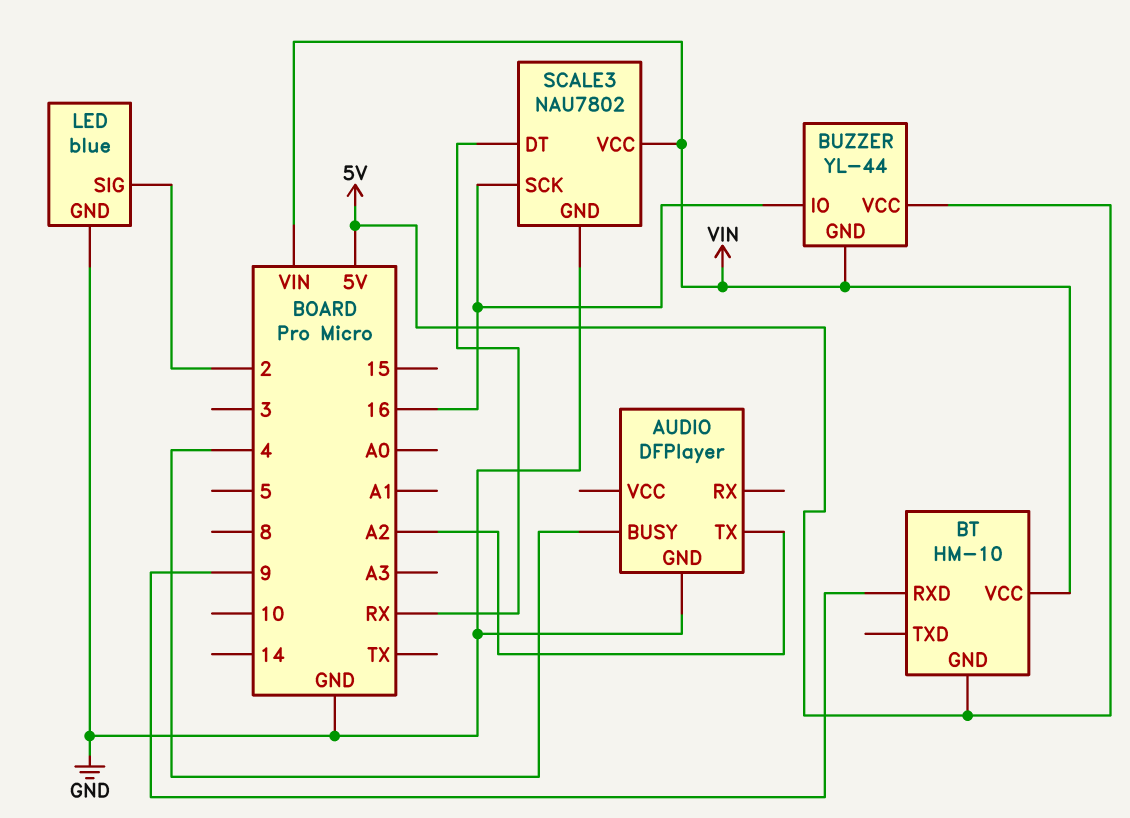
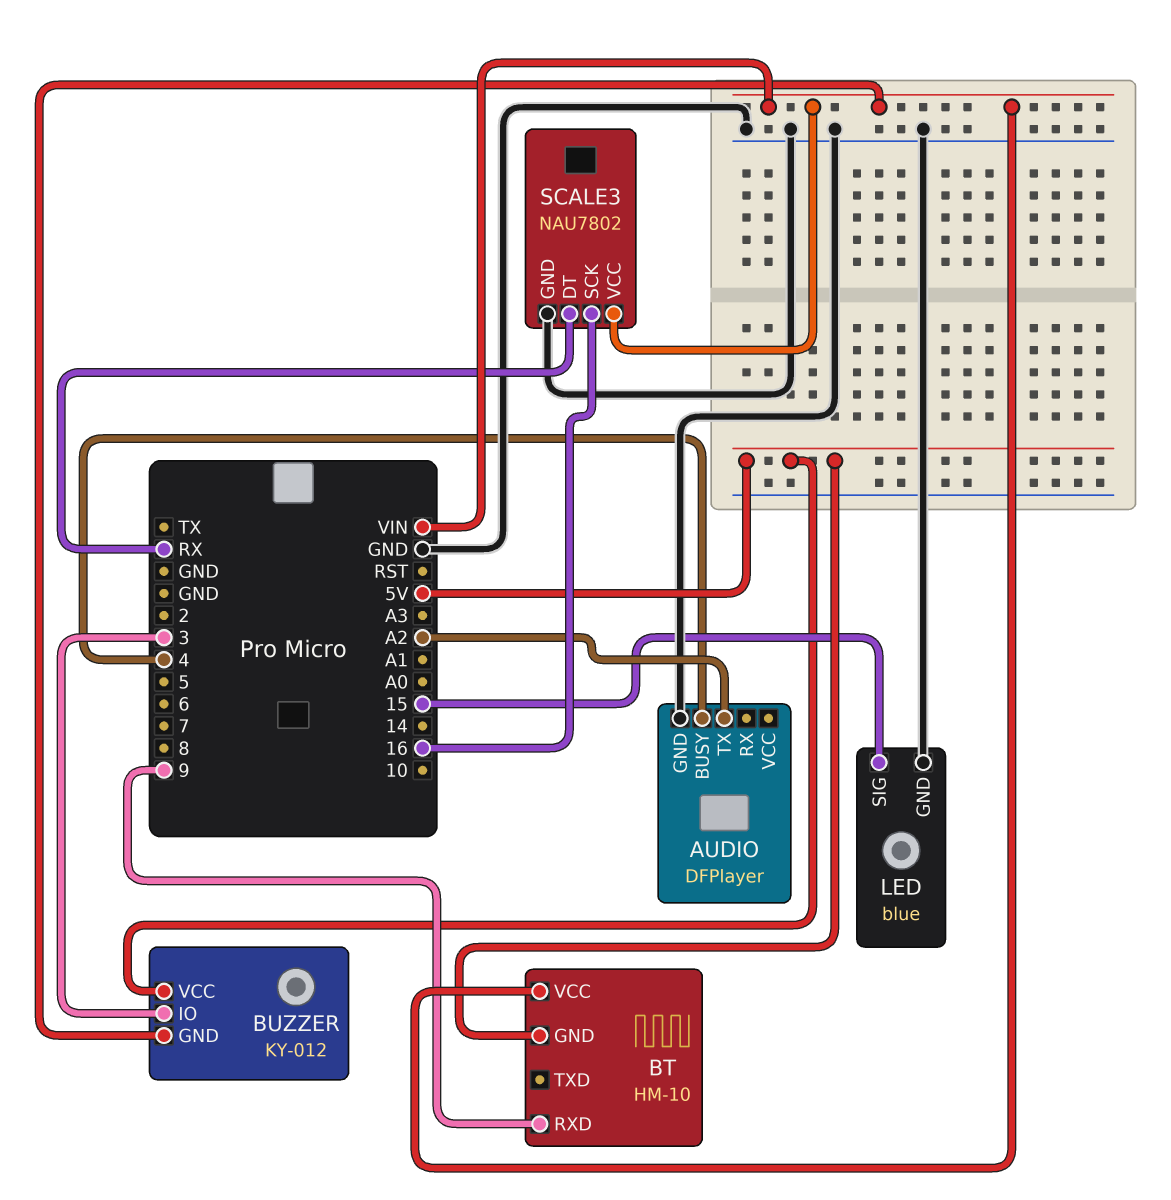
BUZZER: YL-44 -> KY-012
BUZZER pin IO: 16 -> 3
LED pin SIG: 2 -> 15

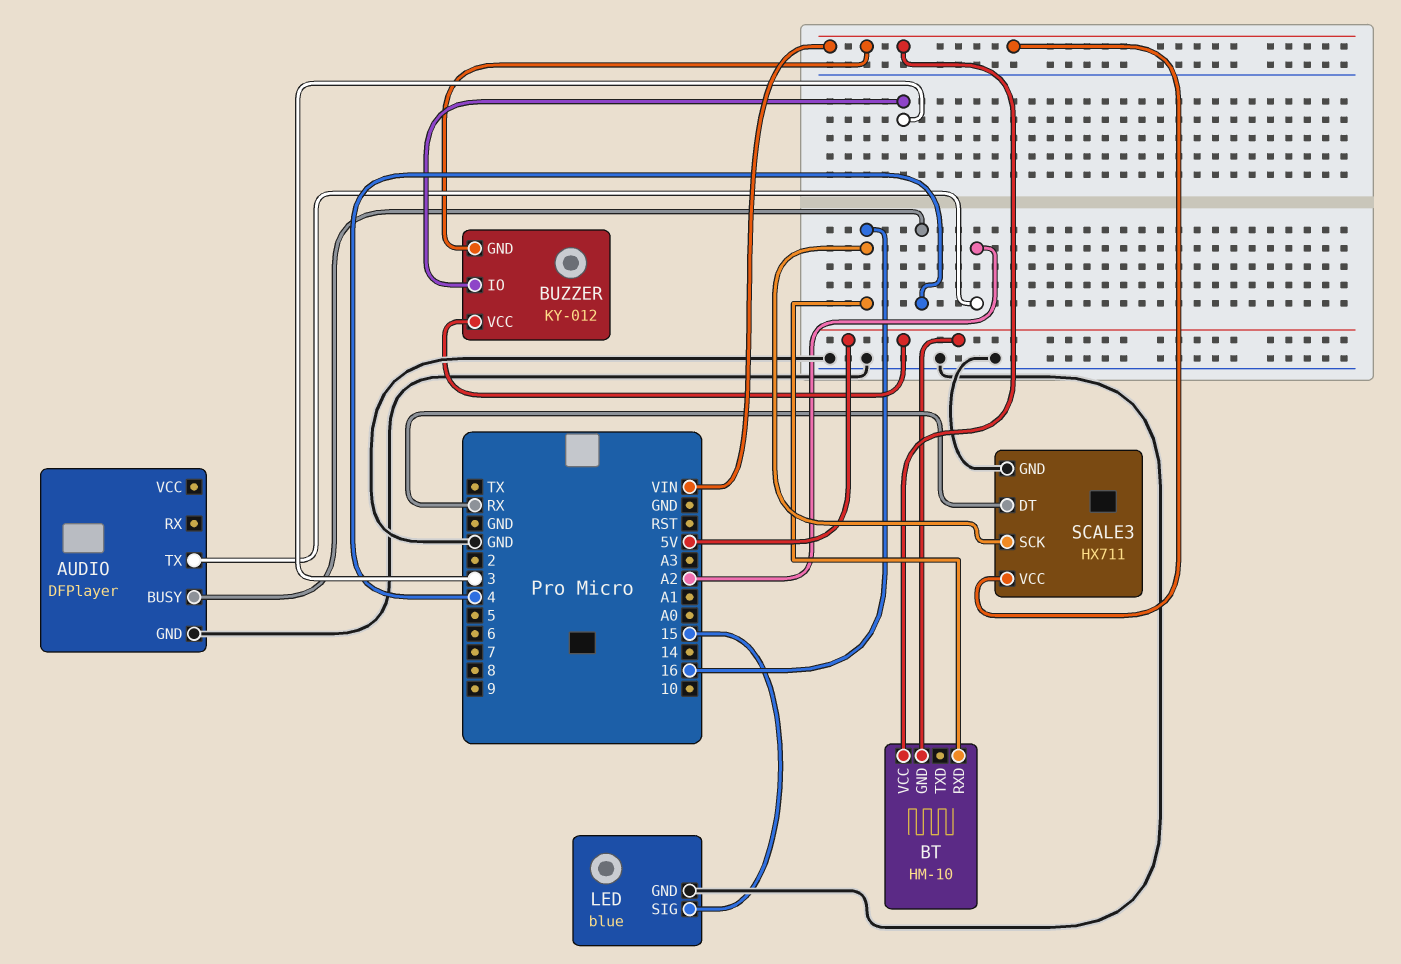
BT pin RXD: 9 -> 16
SCALE3: NAU7802 -> HX711

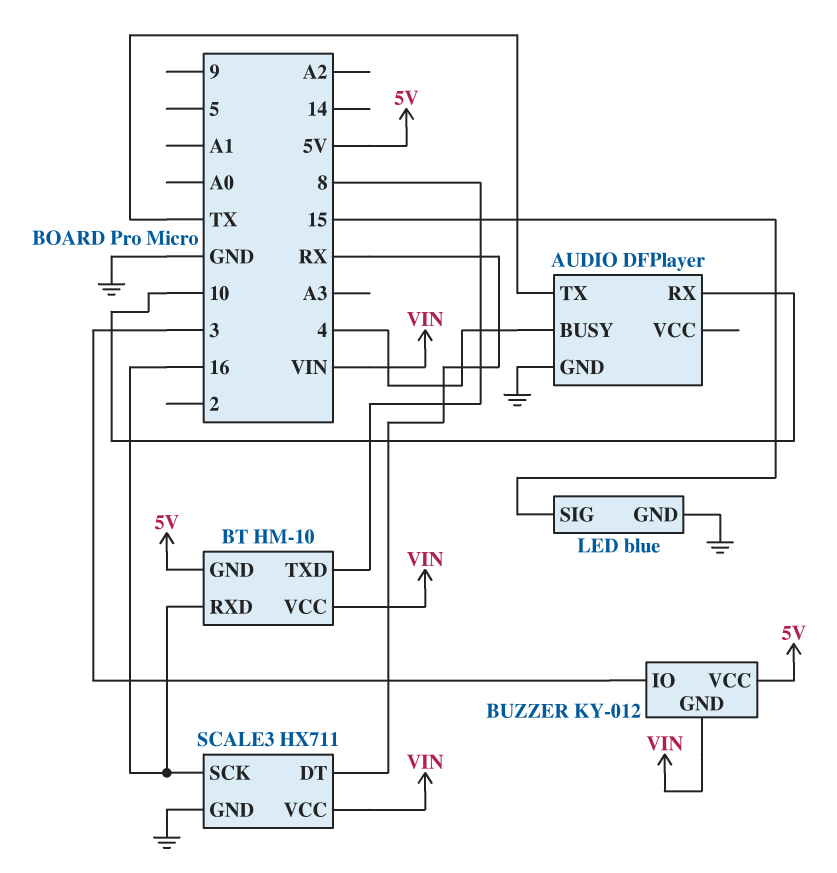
AUDIO pin RX: none -> 10
AUDIO pin TX: A2 -> TX
BT pin TXD: none -> 8

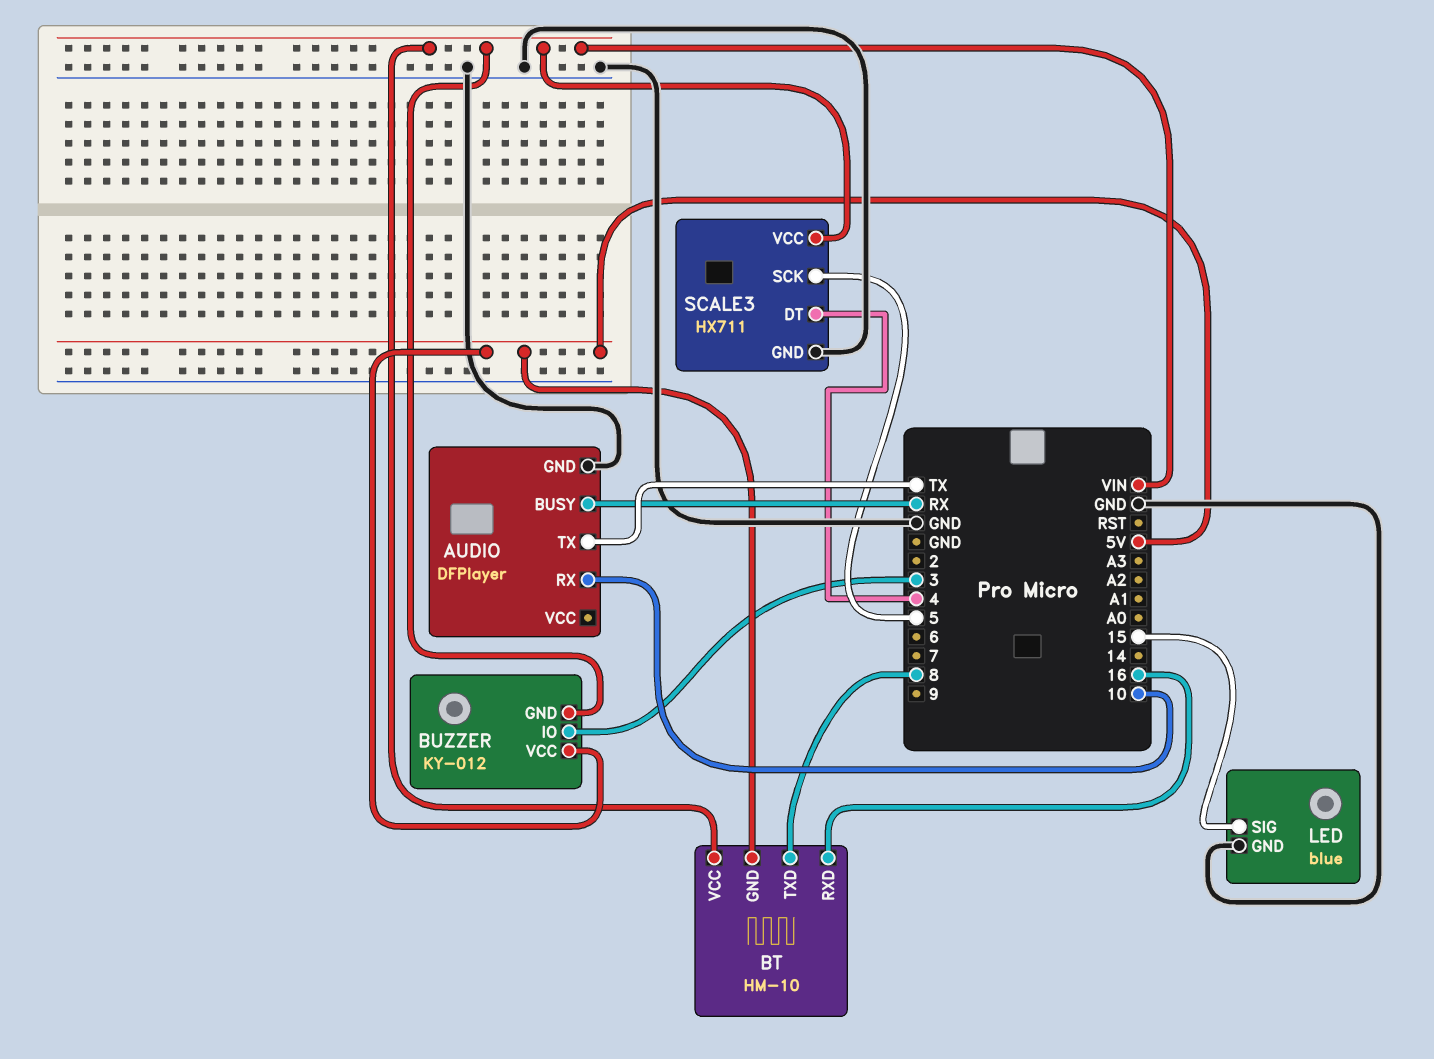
AUDIO pin BUSY: 4 -> RX
SCALE3 pin DT: RX -> 4
SCALE3 pin SCK: 16 -> 5

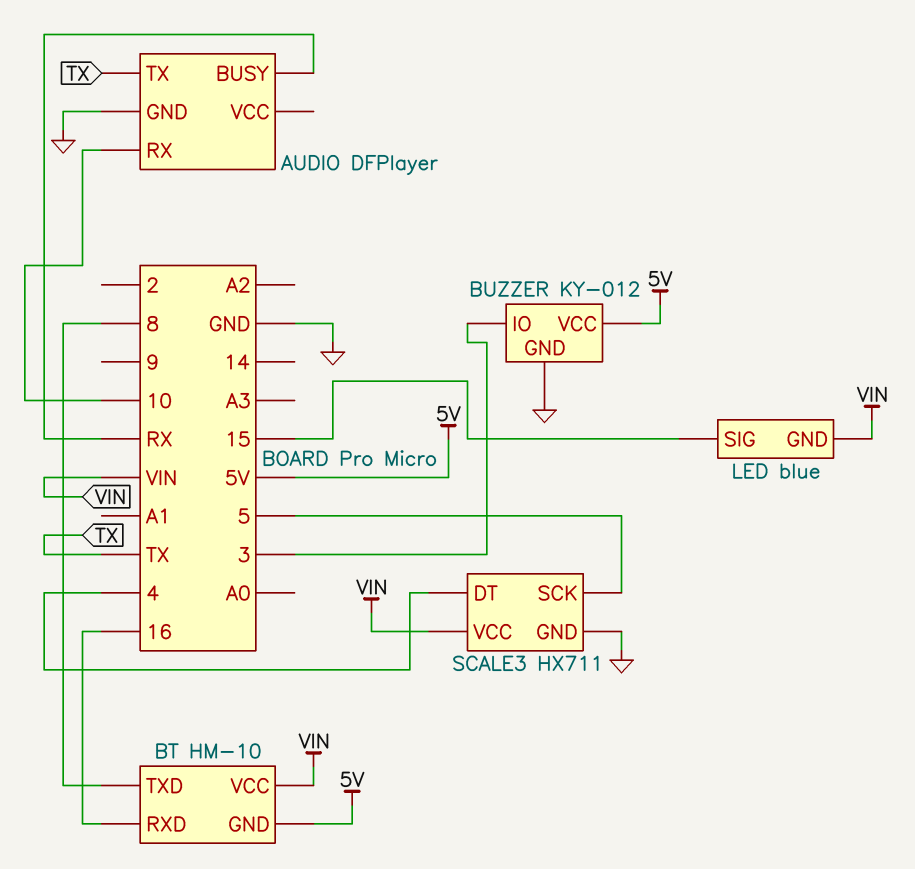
BUZZER pin GND: VIN -> GND
LED pin GND: GND -> VIN

